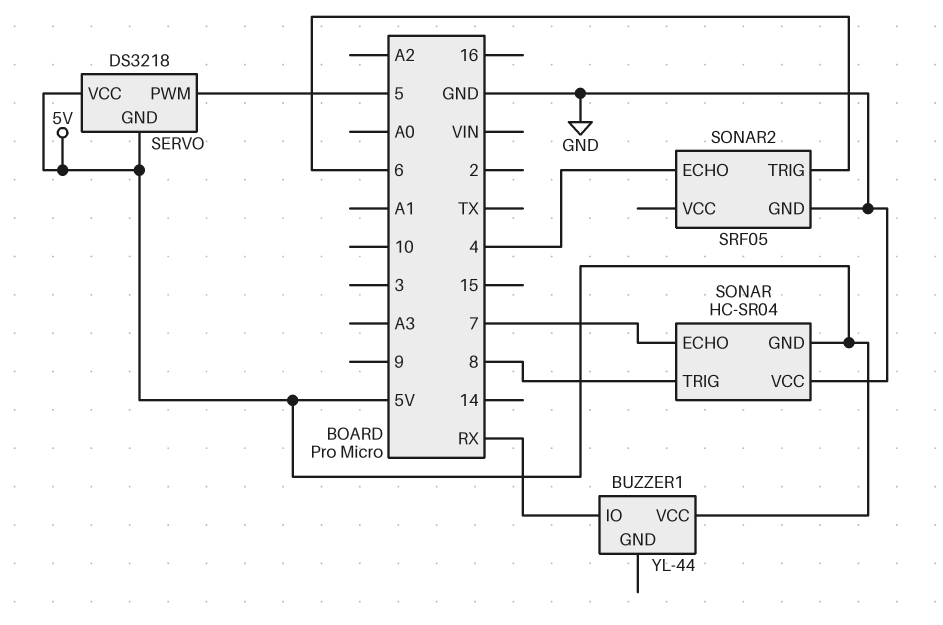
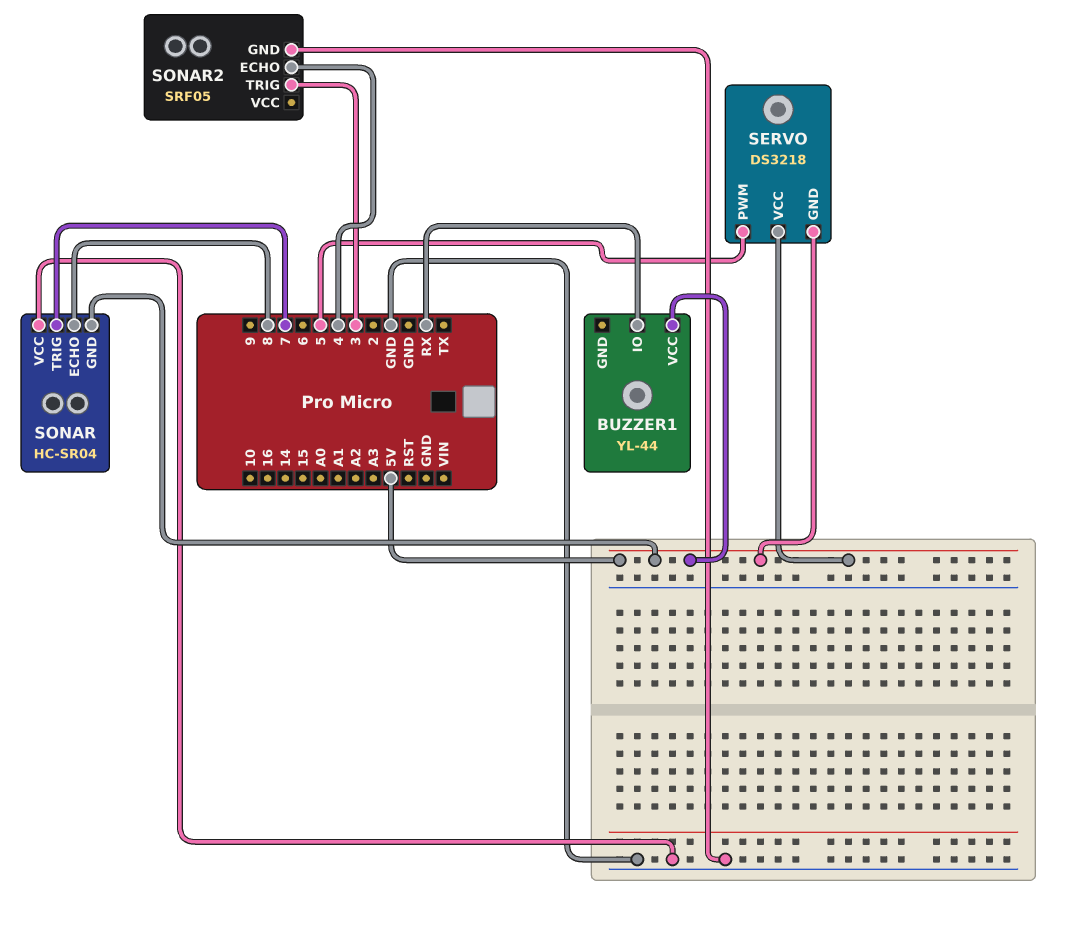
SONAR pin ECHO: 7 -> 8
SONAR pin TRIG: 8 -> 7
SONAR2 pin TRIG: 6 -> 3

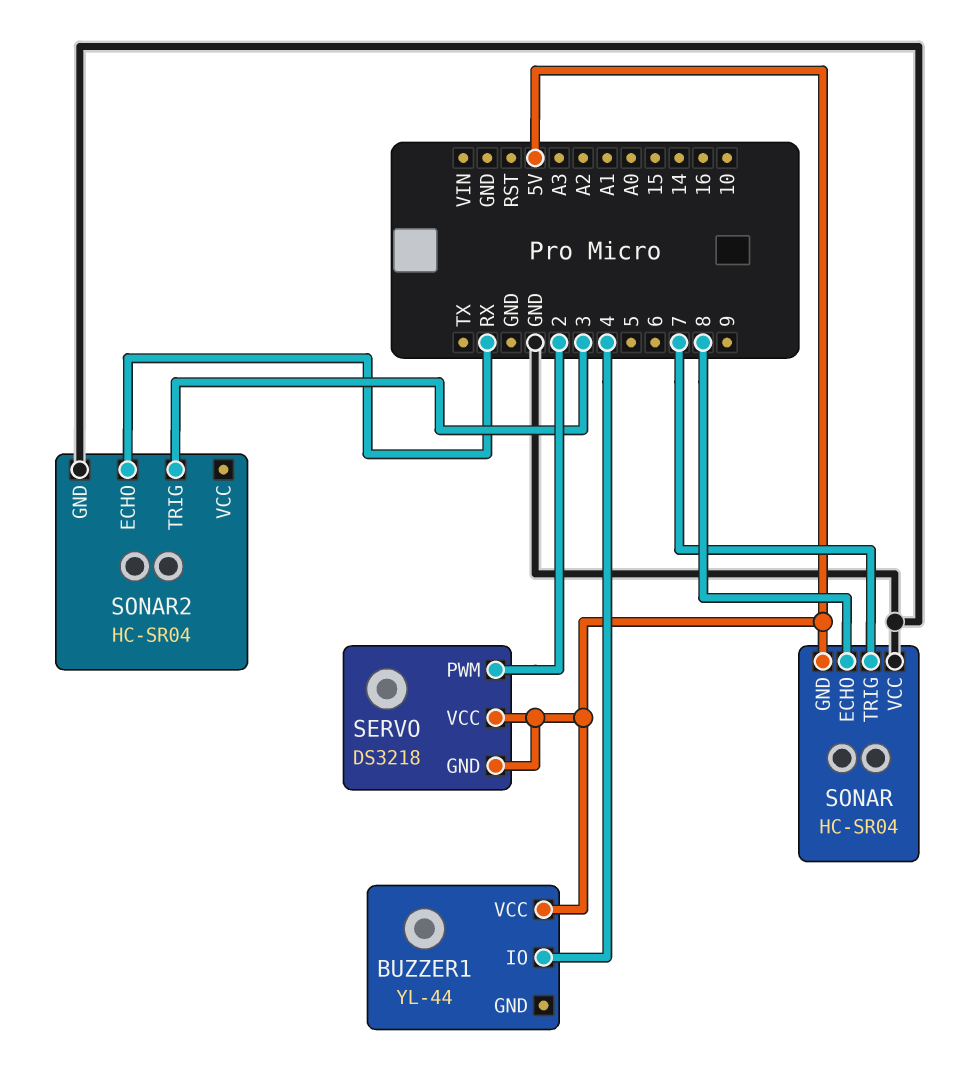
BUZZER1 pin IO: RX -> 4
SERVO pin PWM: 5 -> 2
SONAR2: SRF05 -> HC-SR04
SONAR2 pin ECHO: 4 -> RX

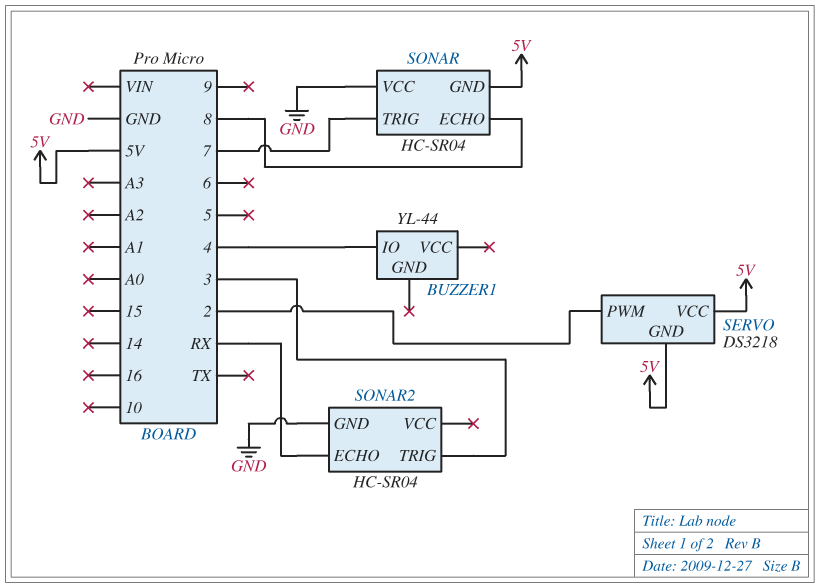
BUZZER1 pin VCC: 5V -> none

